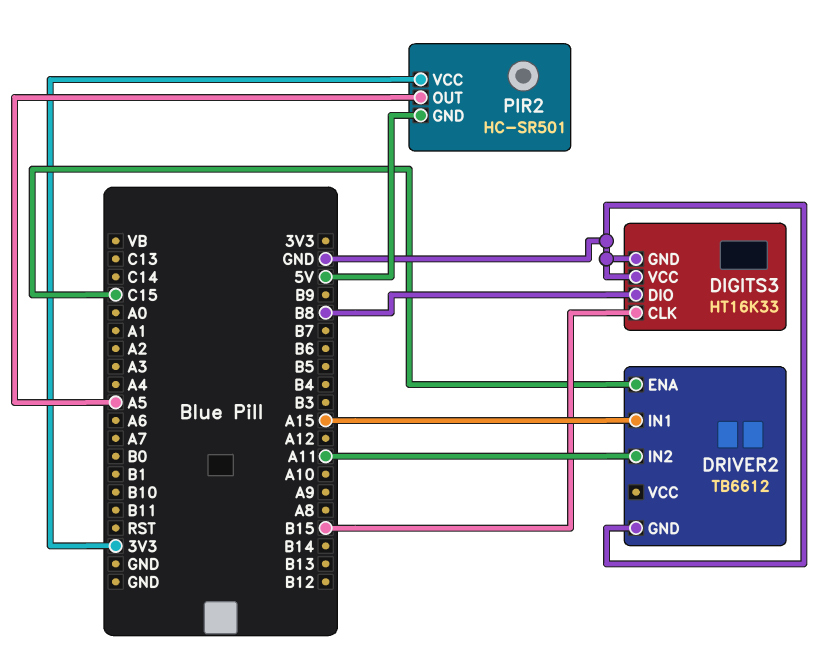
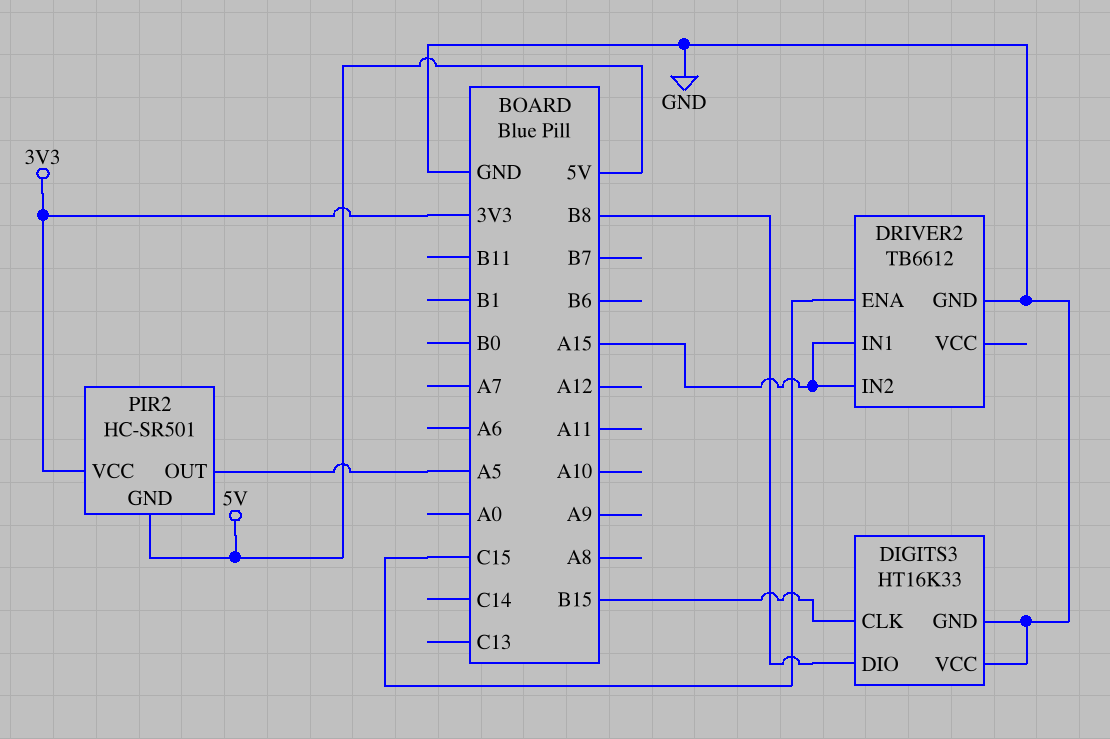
DRIVER2 pin IN2: A11 -> A15

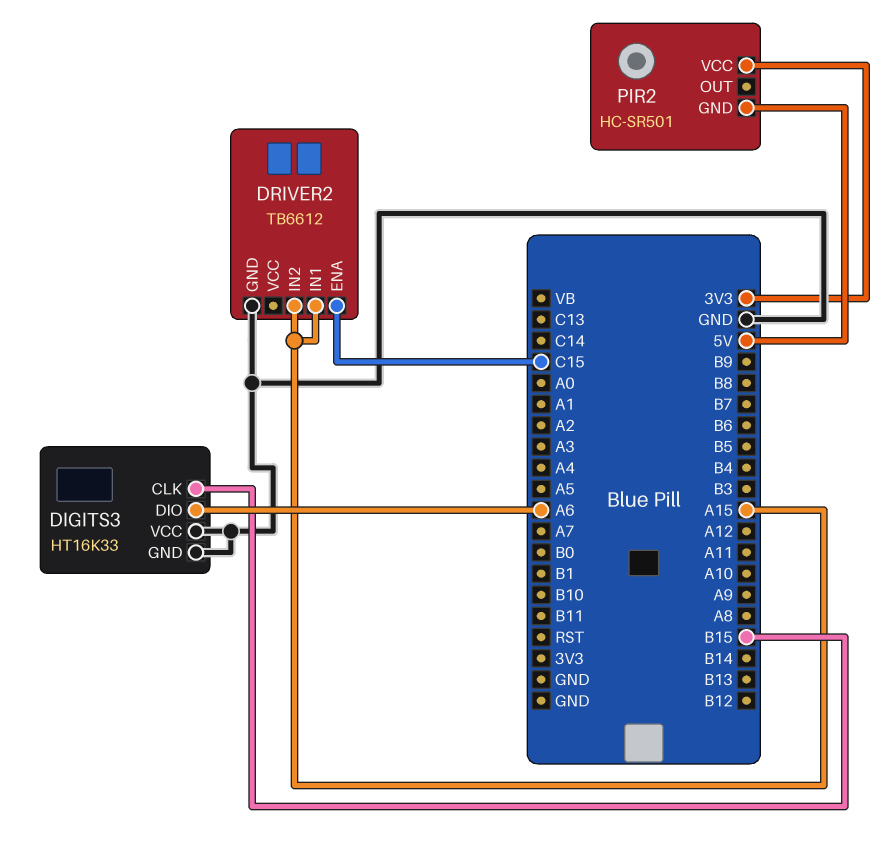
DIGITS3 pin DIO: B8 -> A6
PIR2 pin OUT: A5 -> none

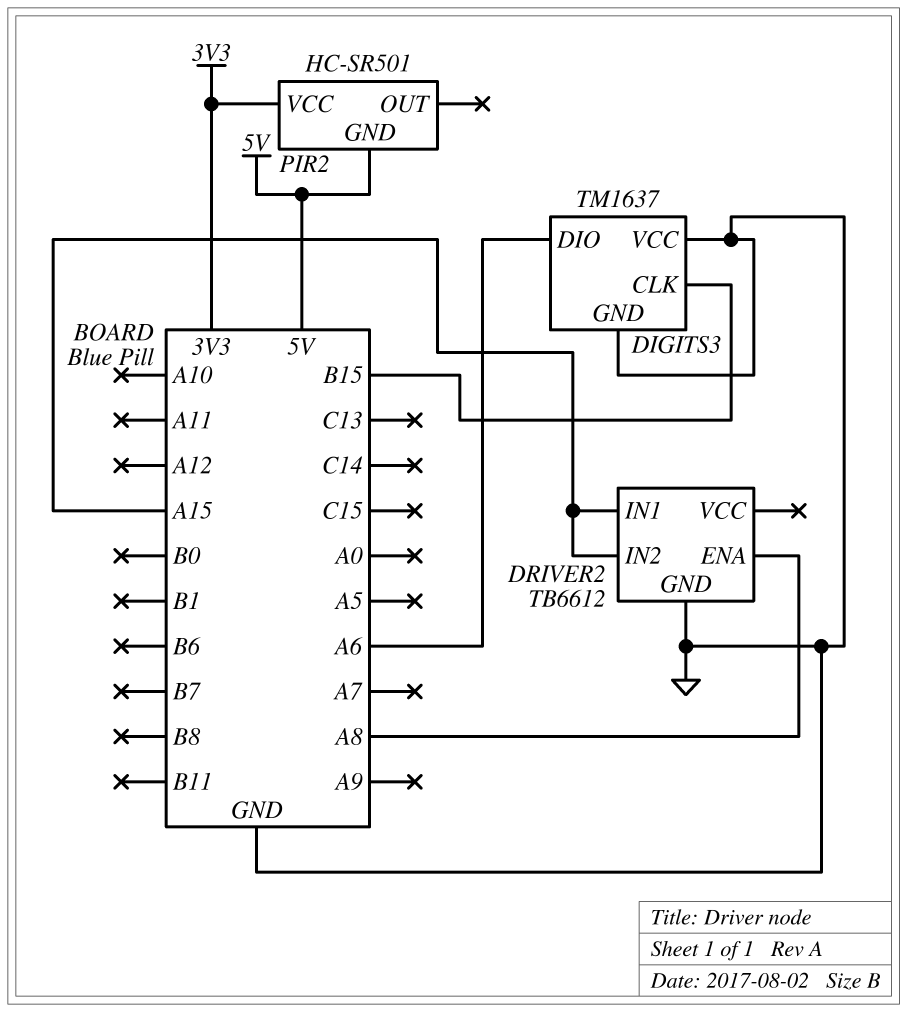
DIGITS3: HT16K33 -> TM1637
DRIVER2 pin ENA: C15 -> A8

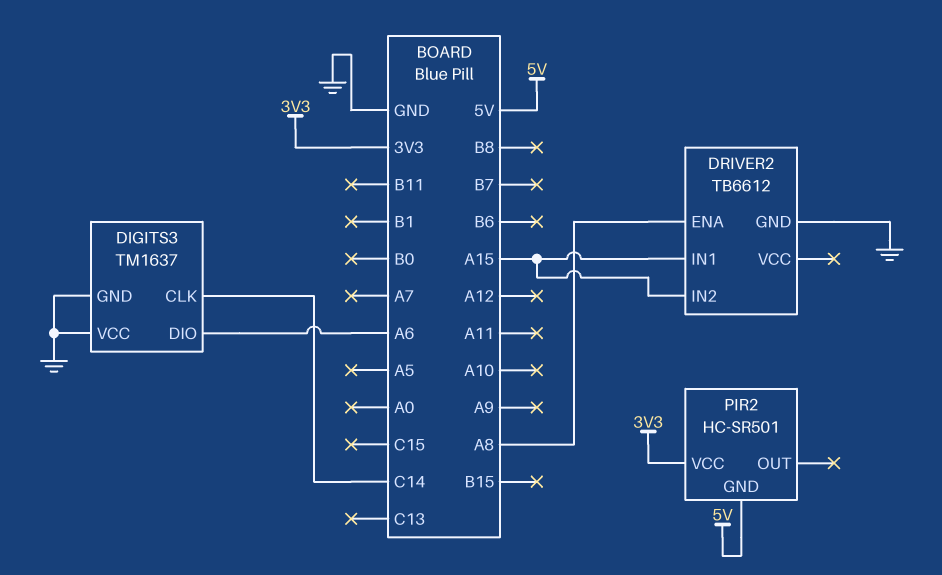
DIGITS3 pin CLK: B15 -> C14

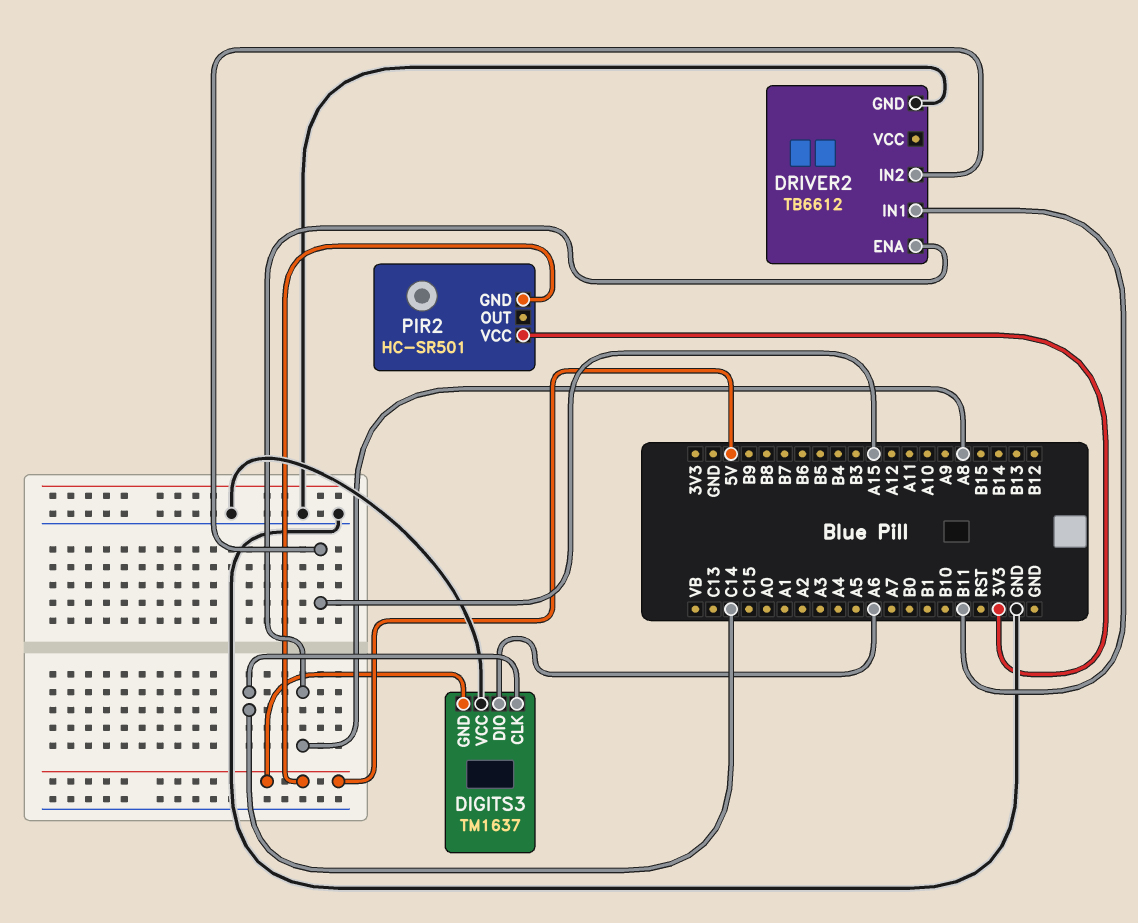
DIGITS3 pin GND: GND -> 5V
DRIVER2 pin IN1: A15 -> B11

